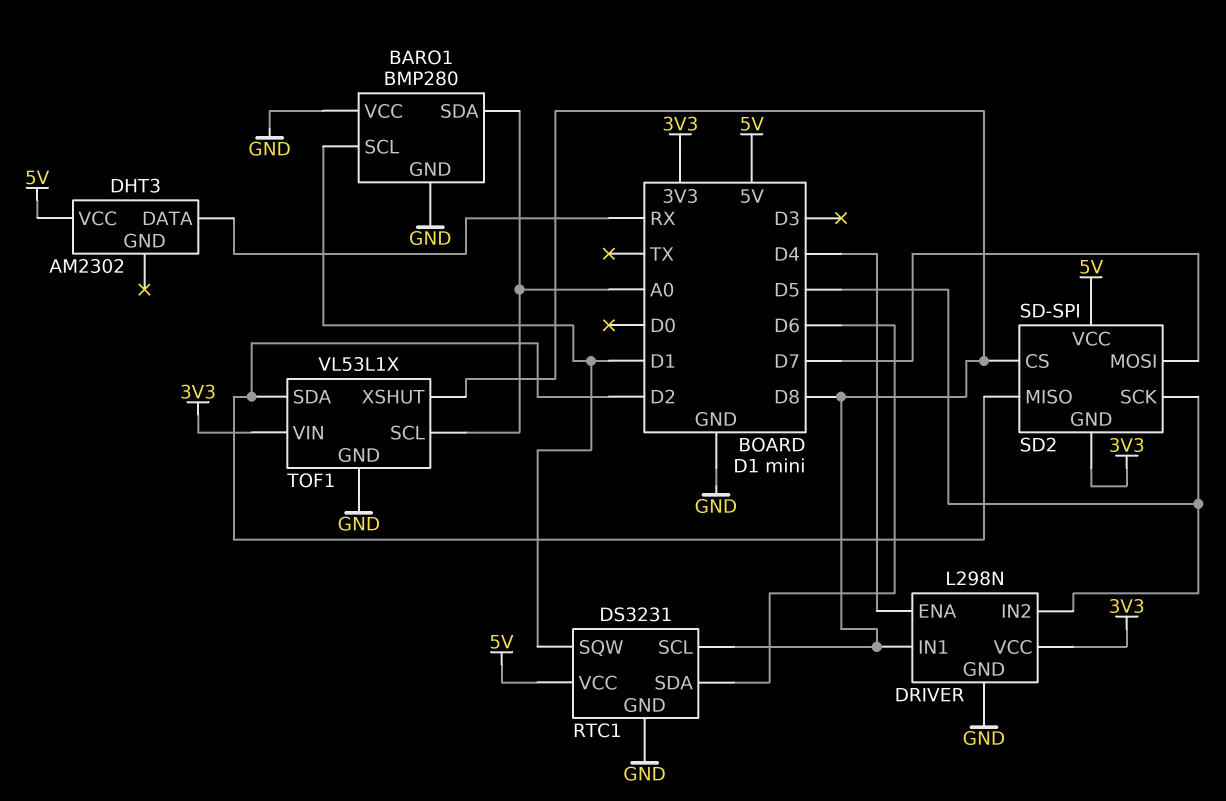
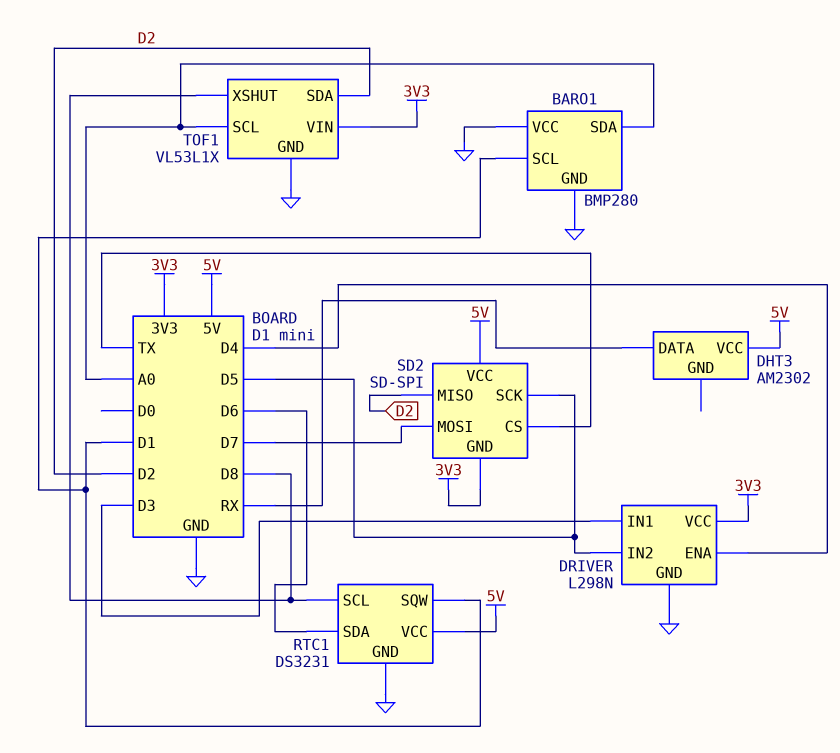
DRIVER pin IN1: D8 -> D3
SD2 pin CS: D8 -> TX

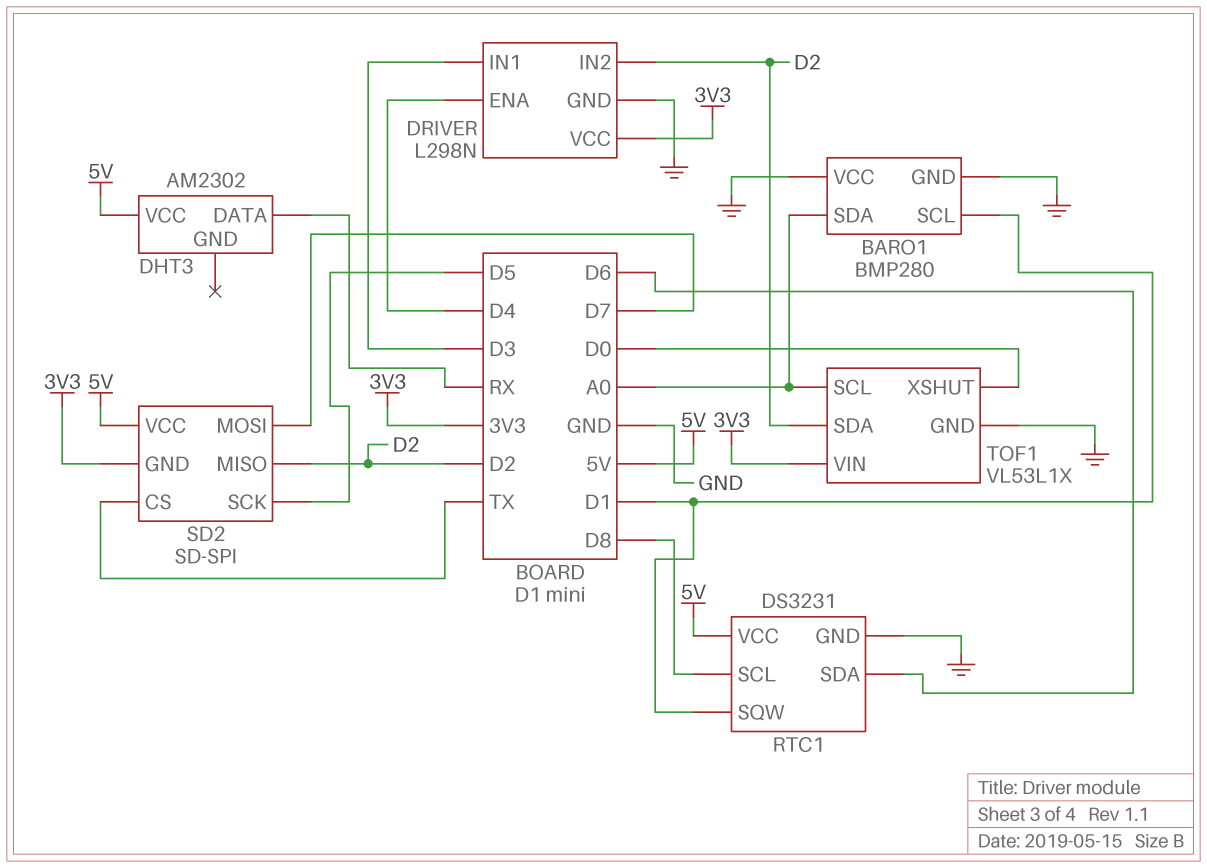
DRIVER pin IN2: D5 -> D2
TOF1 pin XSHUT: D8 -> D0

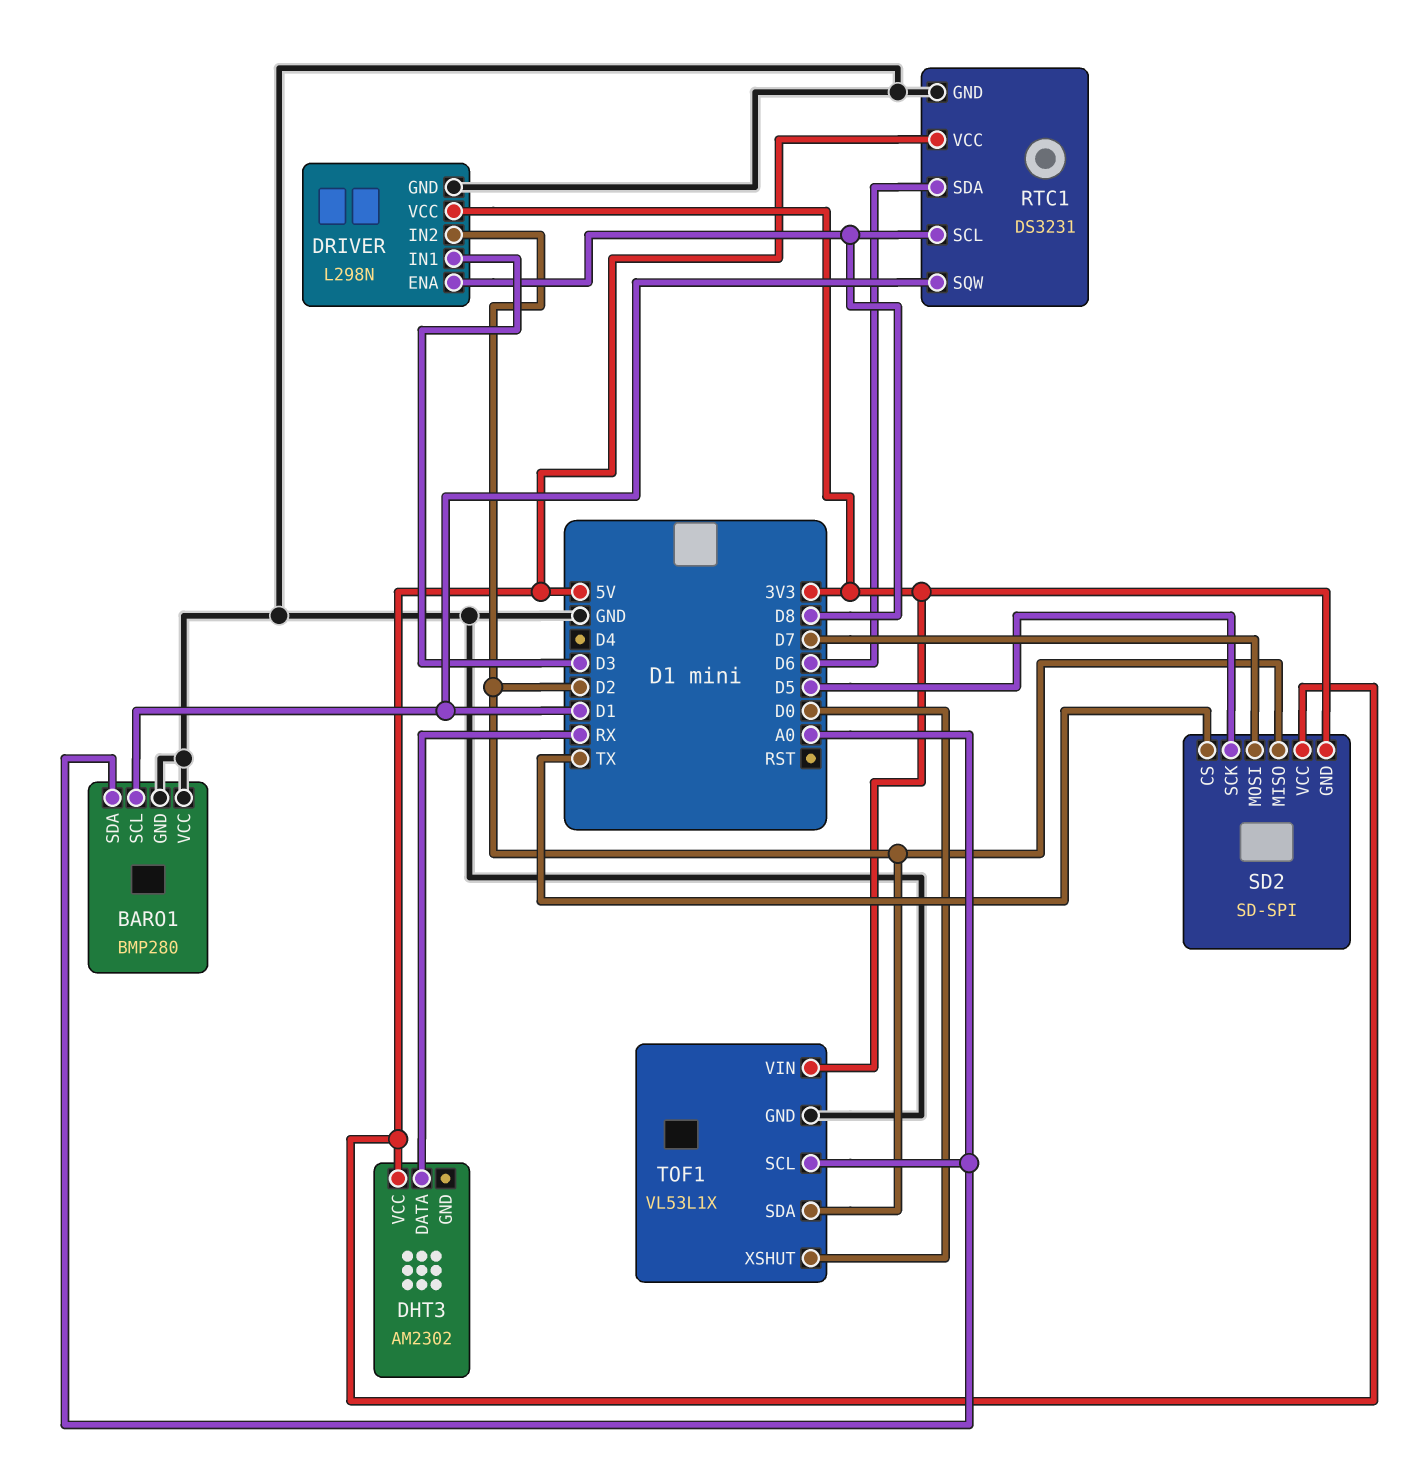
DRIVER pin ENA: D4 -> D8

